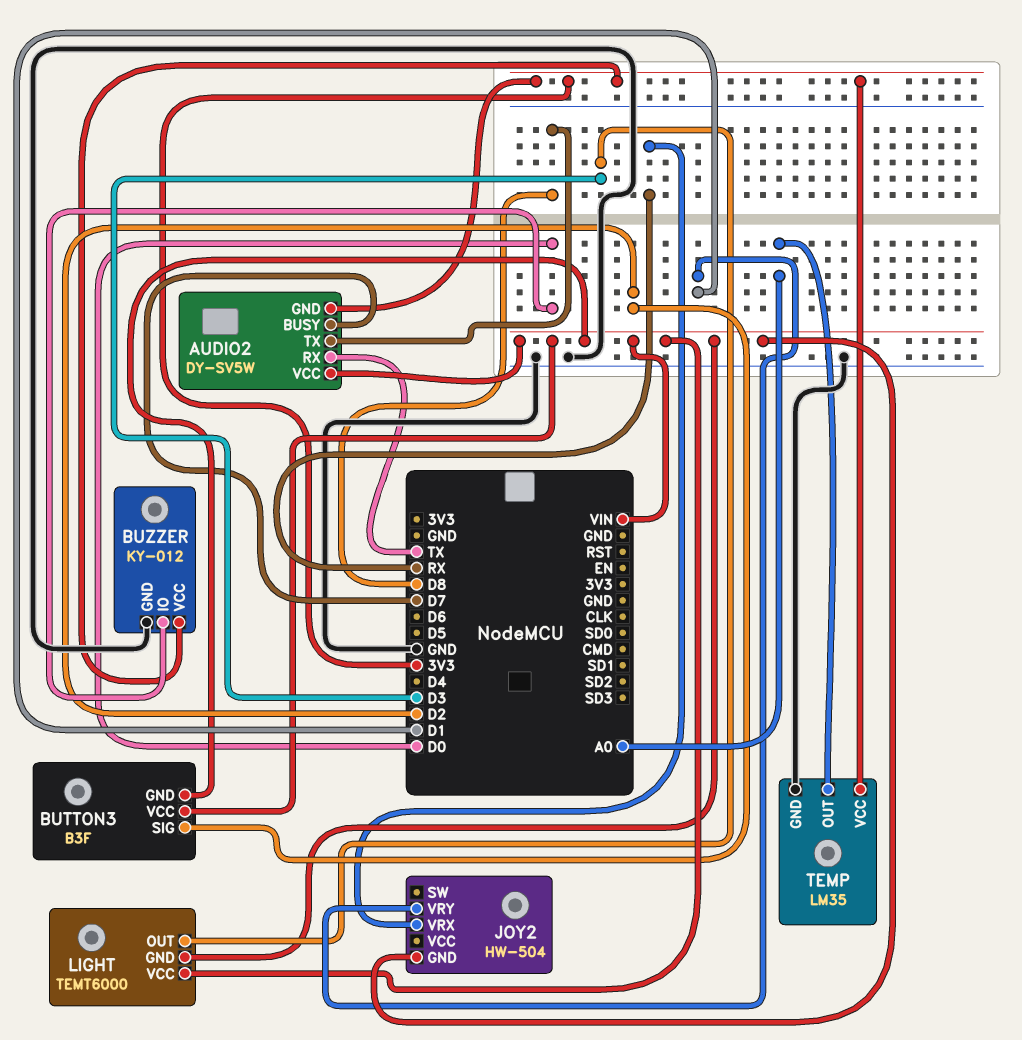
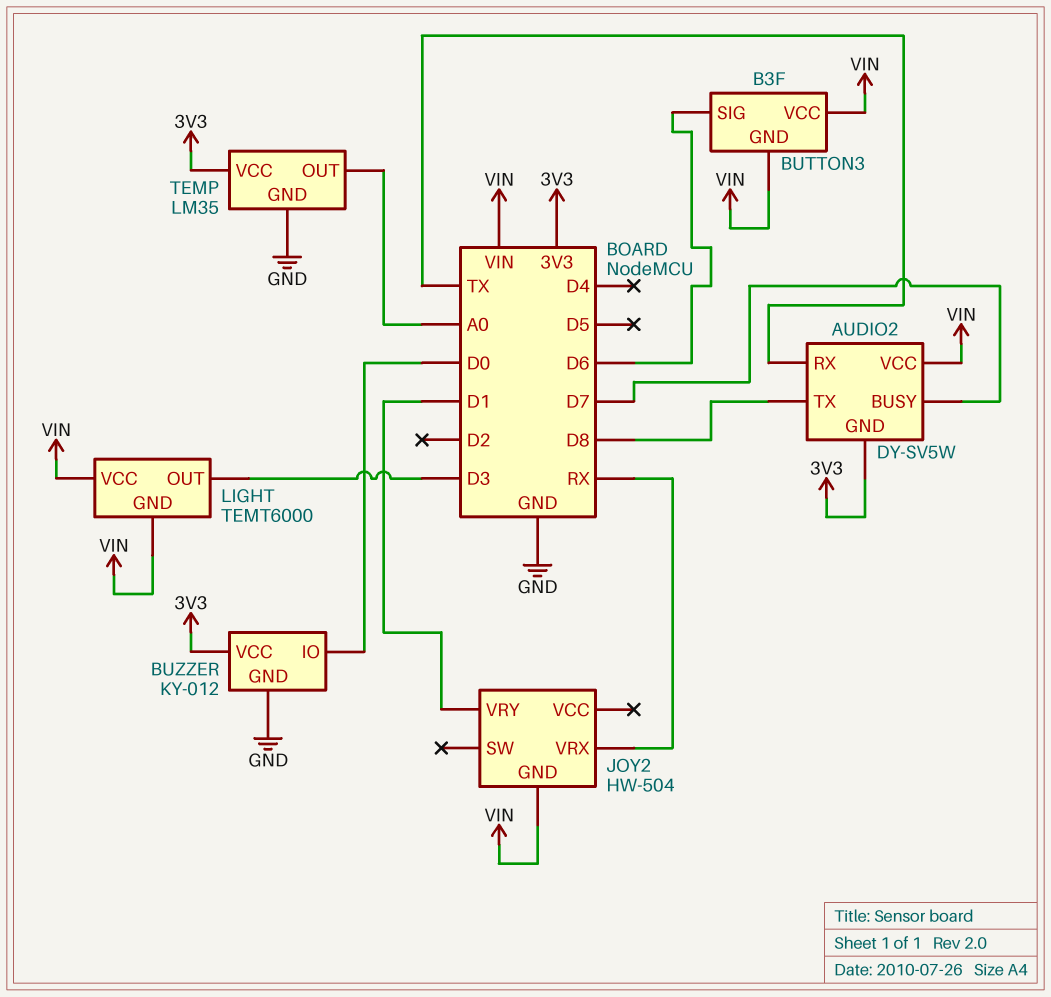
BUTTON3 pin SIG: D2 -> D6

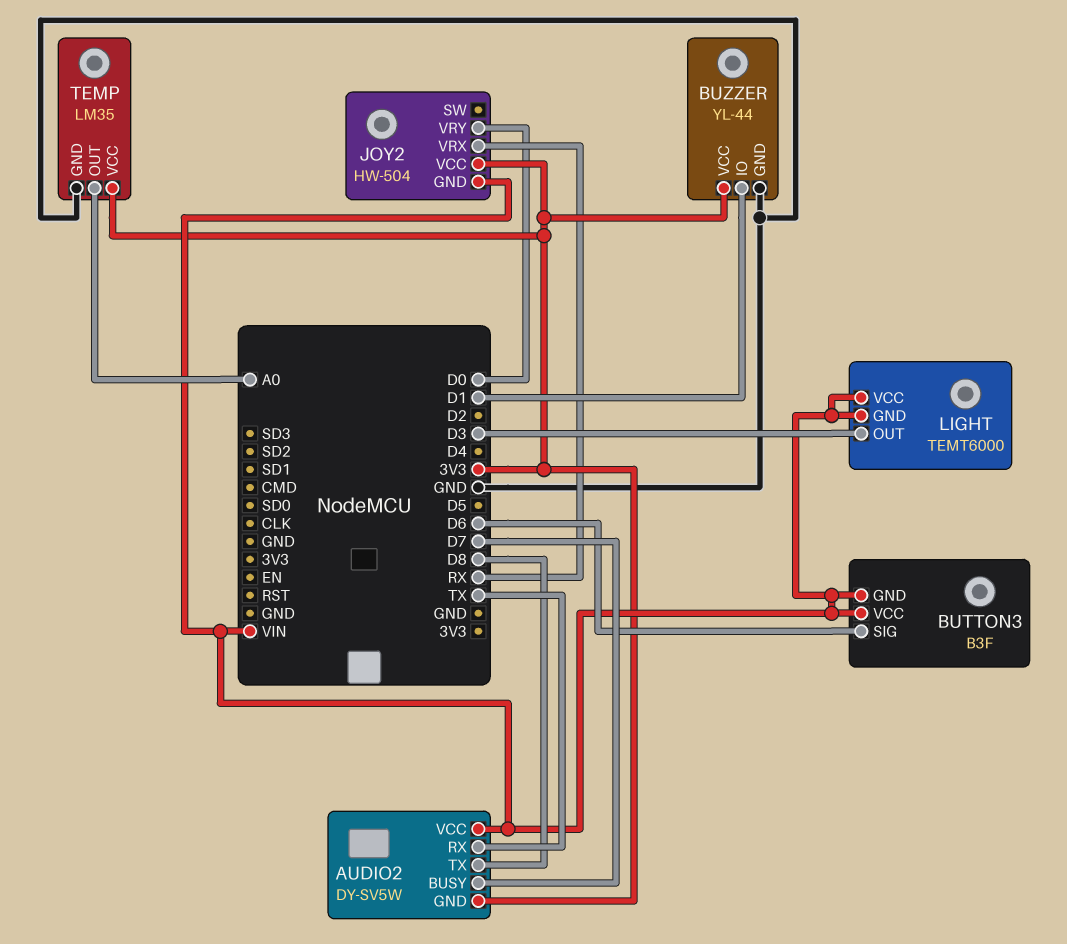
BUZZER: KY-012 -> YL-44
BUZZER pin IO: D0 -> D1
JOY2 pin VCC: none -> 3V3
JOY2 pin VRY: D1 -> D0

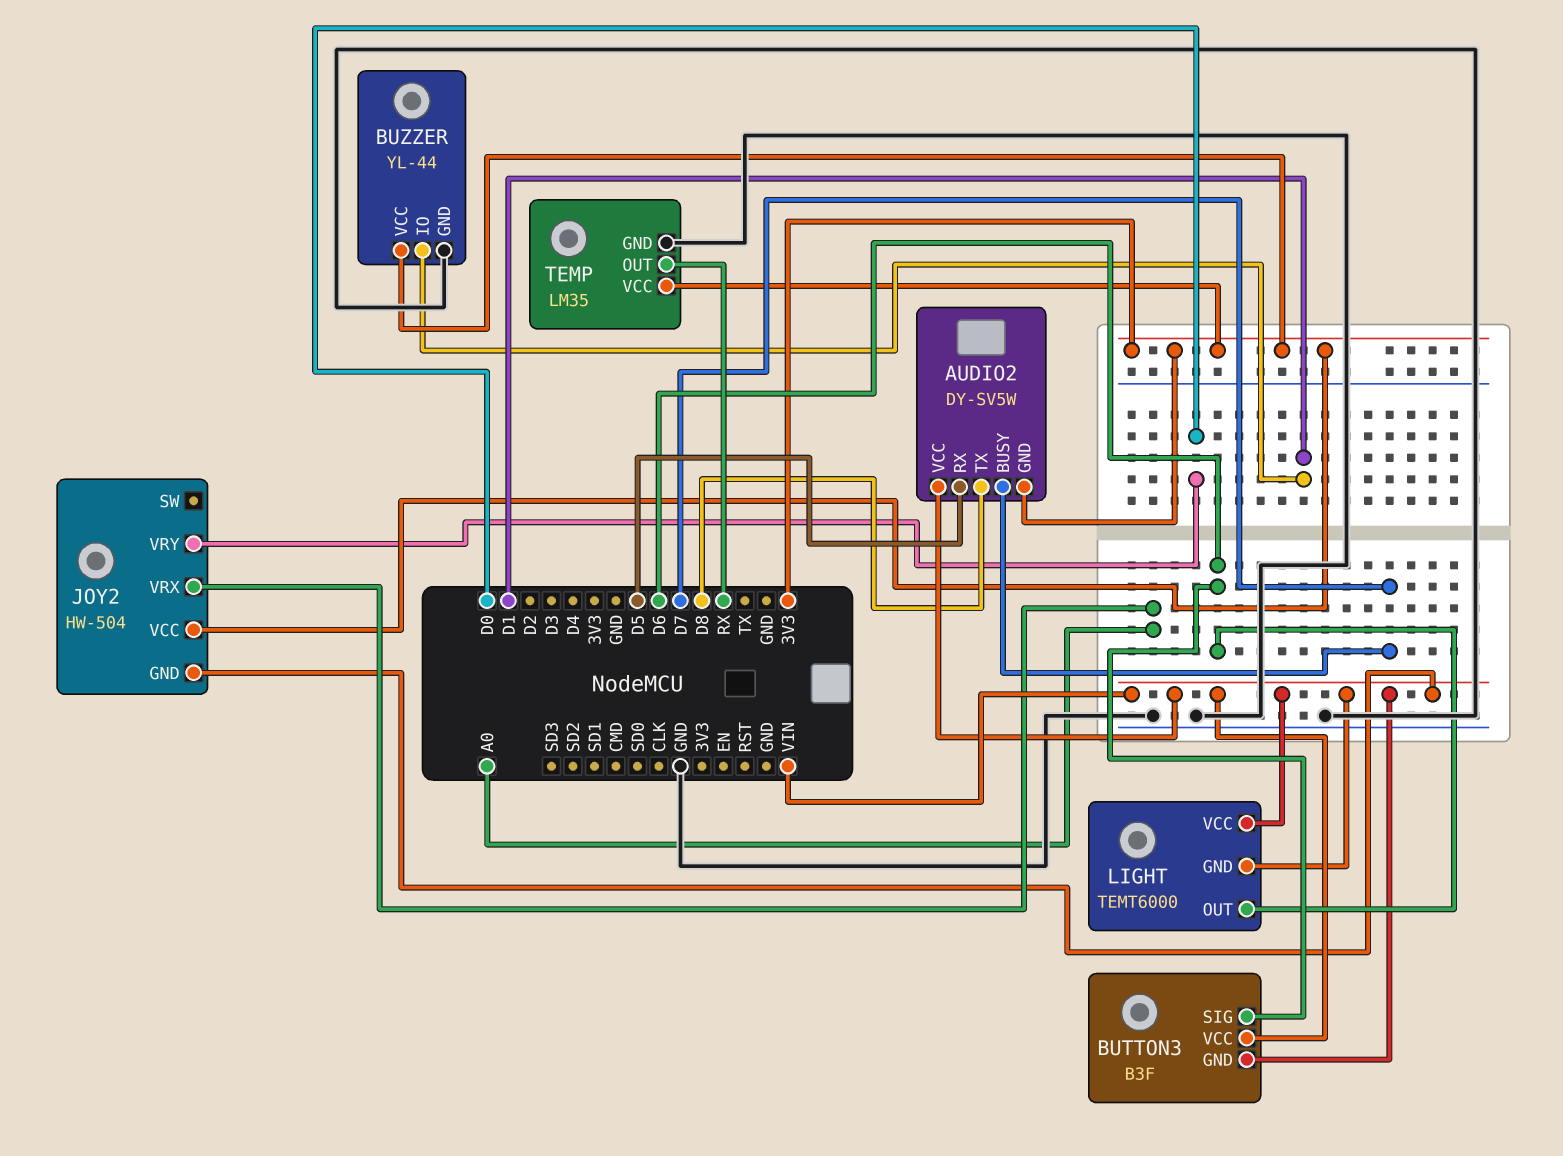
AUDIO2 pin RX: TX -> D5
JOY2 pin VRX: RX -> A0
LIGHT pin OUT: D3 -> D6
TEMP pin OUT: A0 -> RX

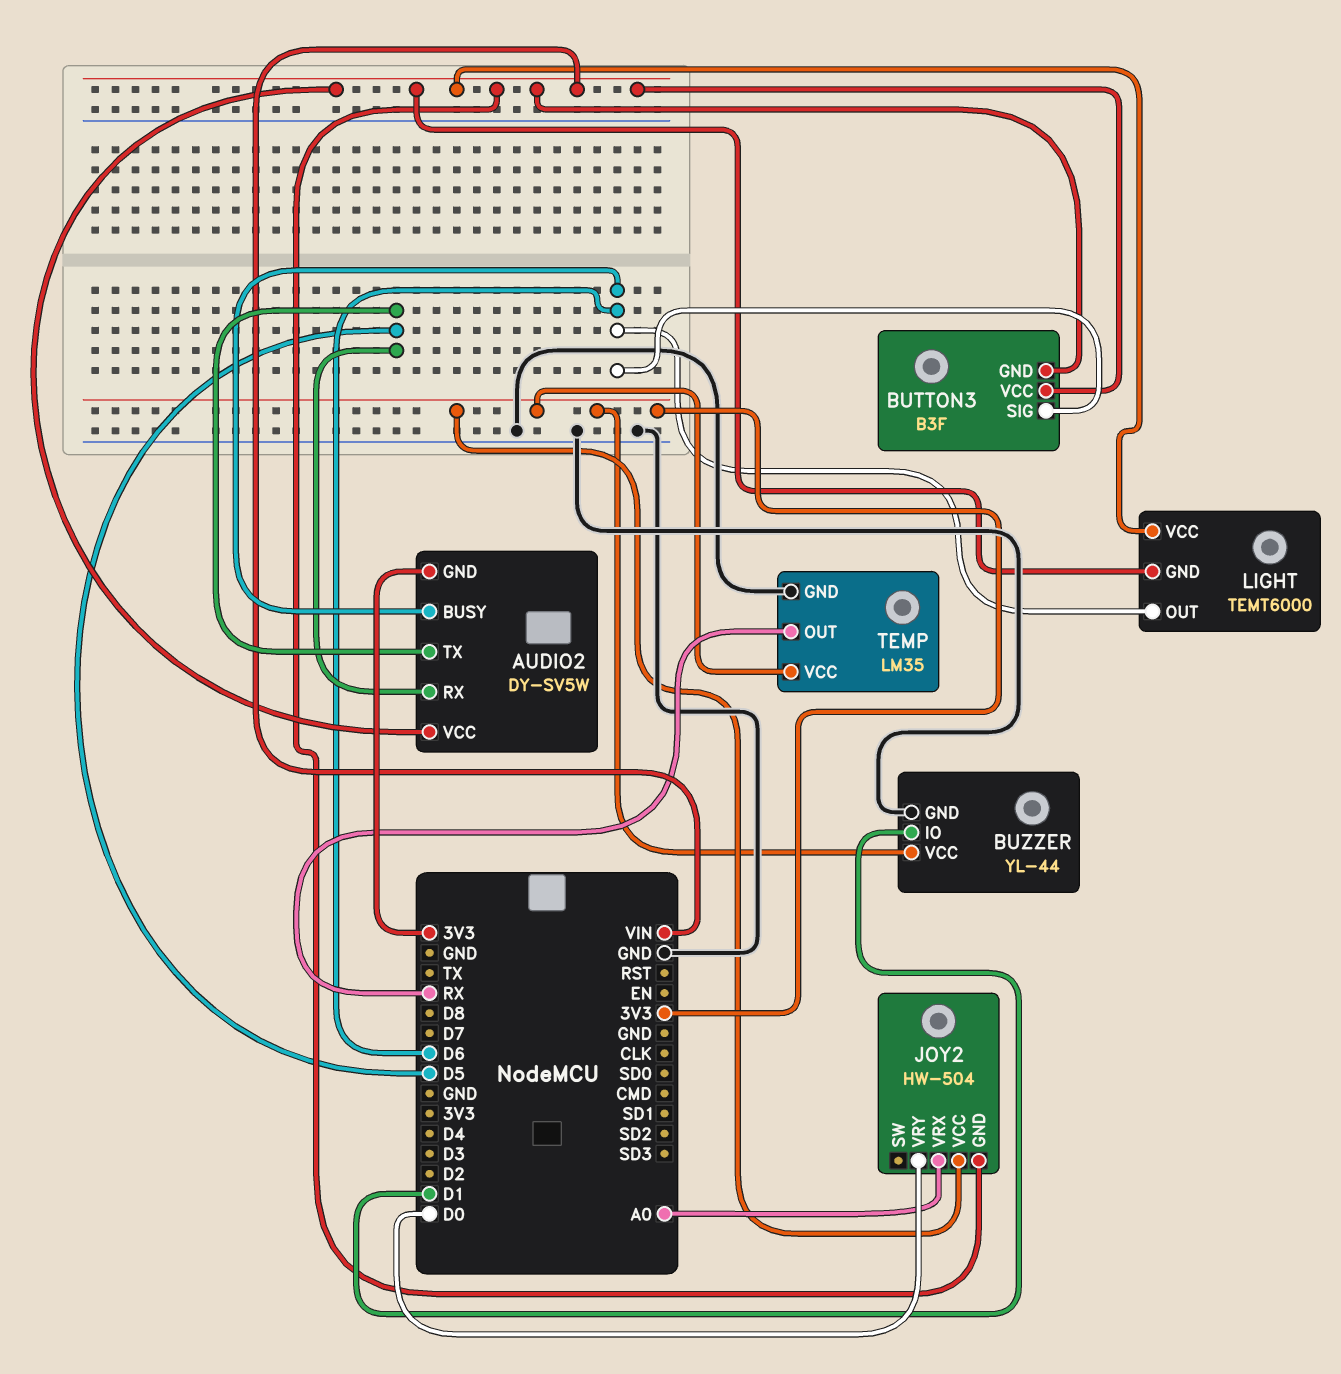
AUDIO2 pin BUSY: D7 -> D6
AUDIO2 pin TX: D8 -> D5

